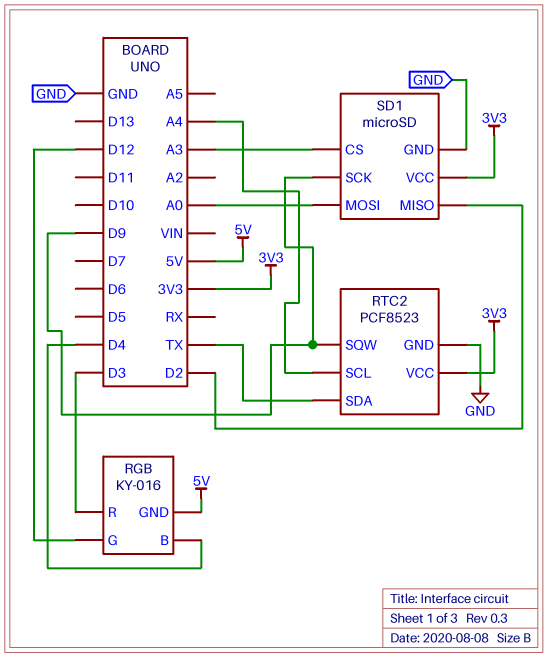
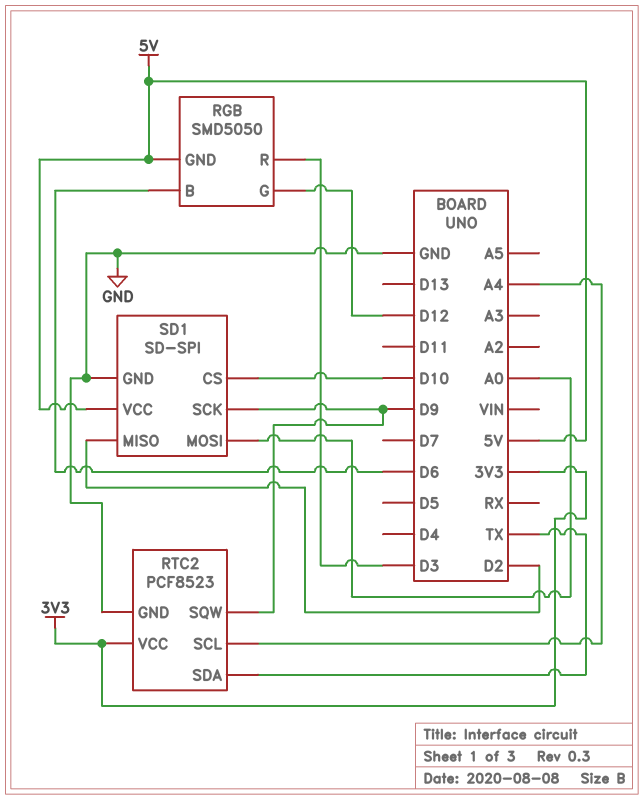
RGB: KY-016 -> SMD5050
RGB pin B: D4 -> D6
SD1: microSD -> SD-SPI
SD1 pin CS: A3 -> D10
SD1 pin VCC: 3V3 -> 5V

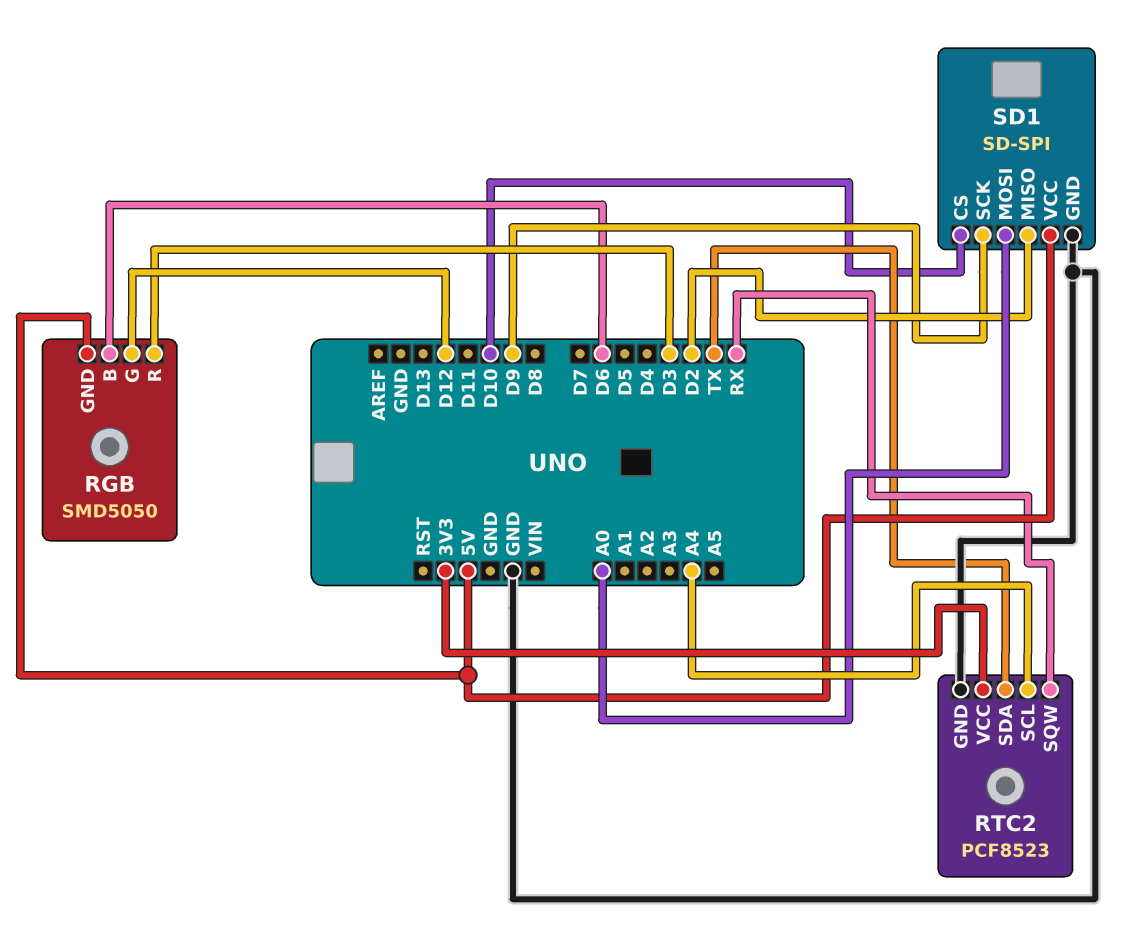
RTC2 pin SQW: D9 -> RX

